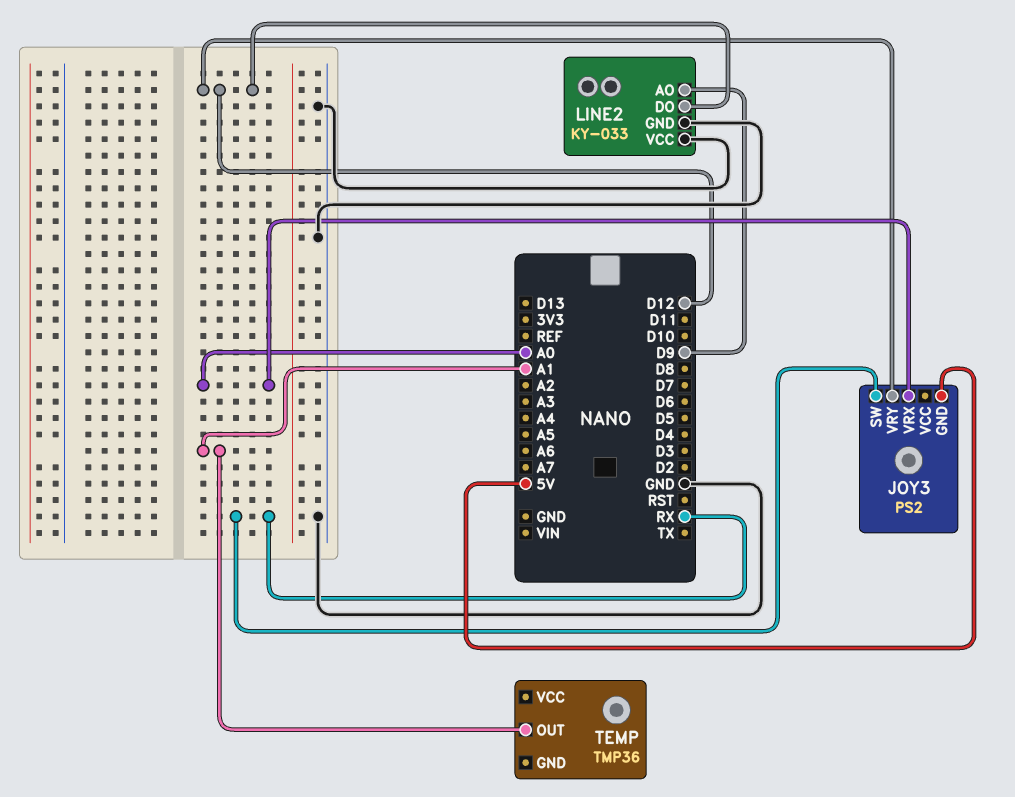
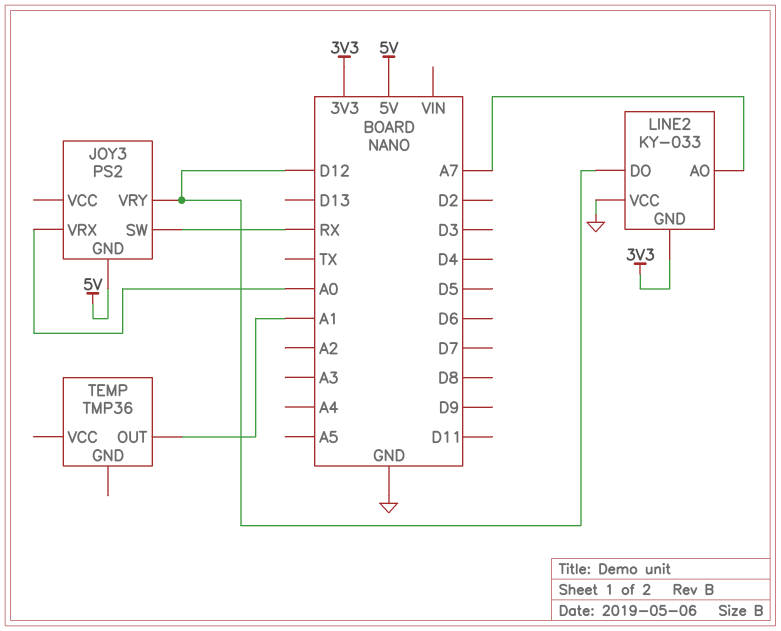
LINE2 pin AO: D9 -> A7
LINE2 pin GND: GND -> 3V3

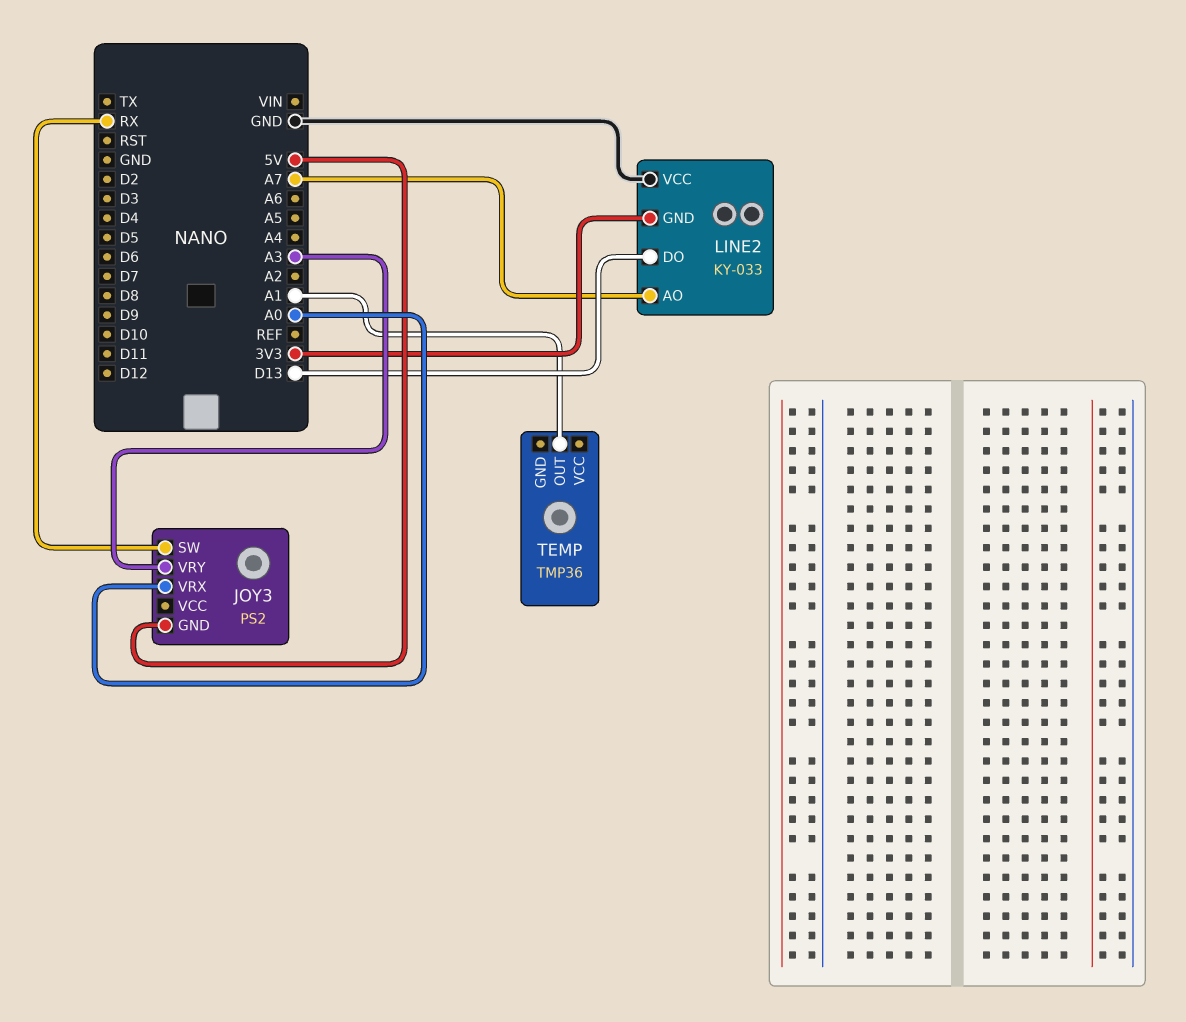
JOY3 pin VRY: D12 -> A3
LINE2 pin DO: D12 -> D13

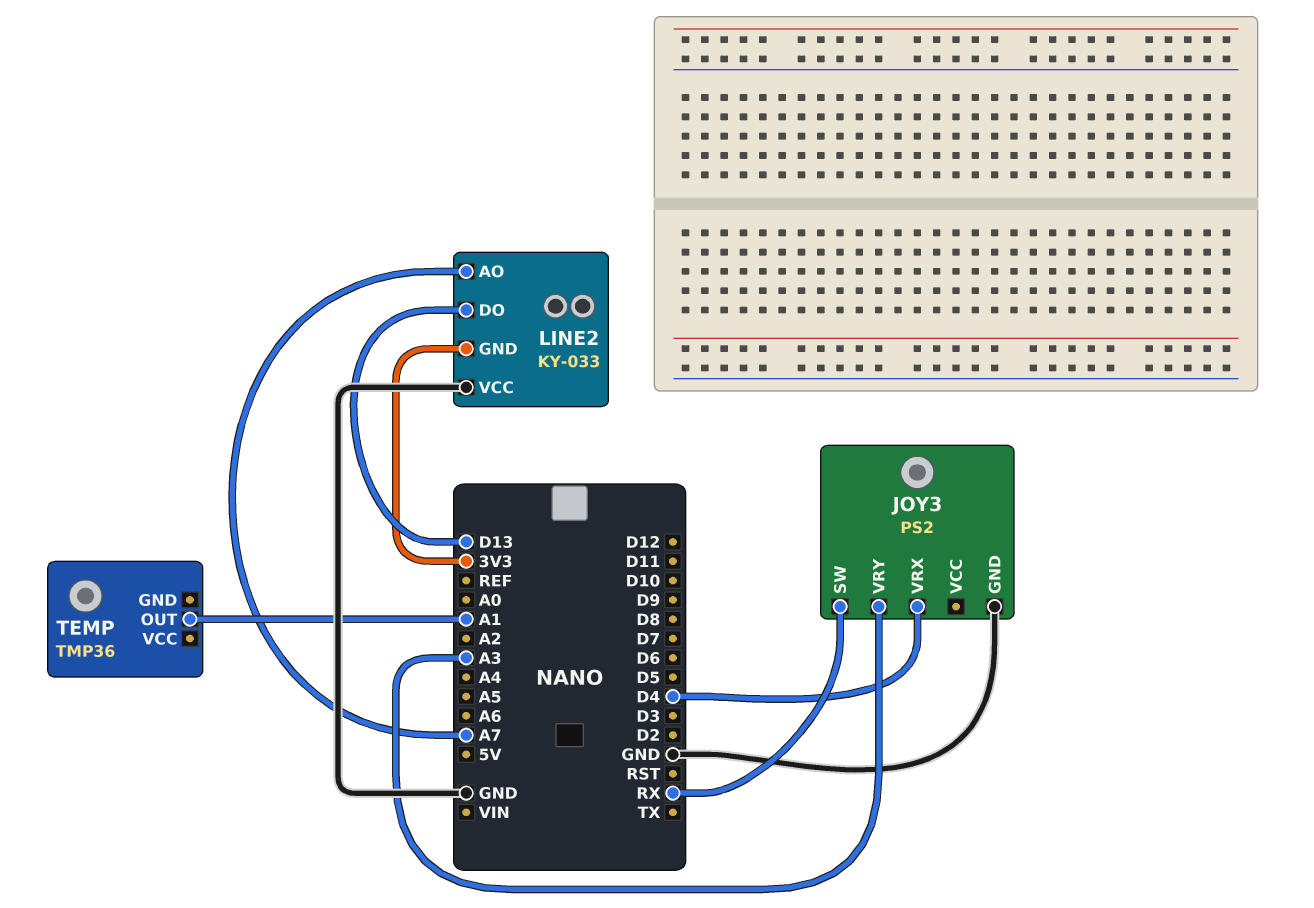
JOY3 pin GND: 5V -> GND
JOY3 pin VRX: A0 -> D4

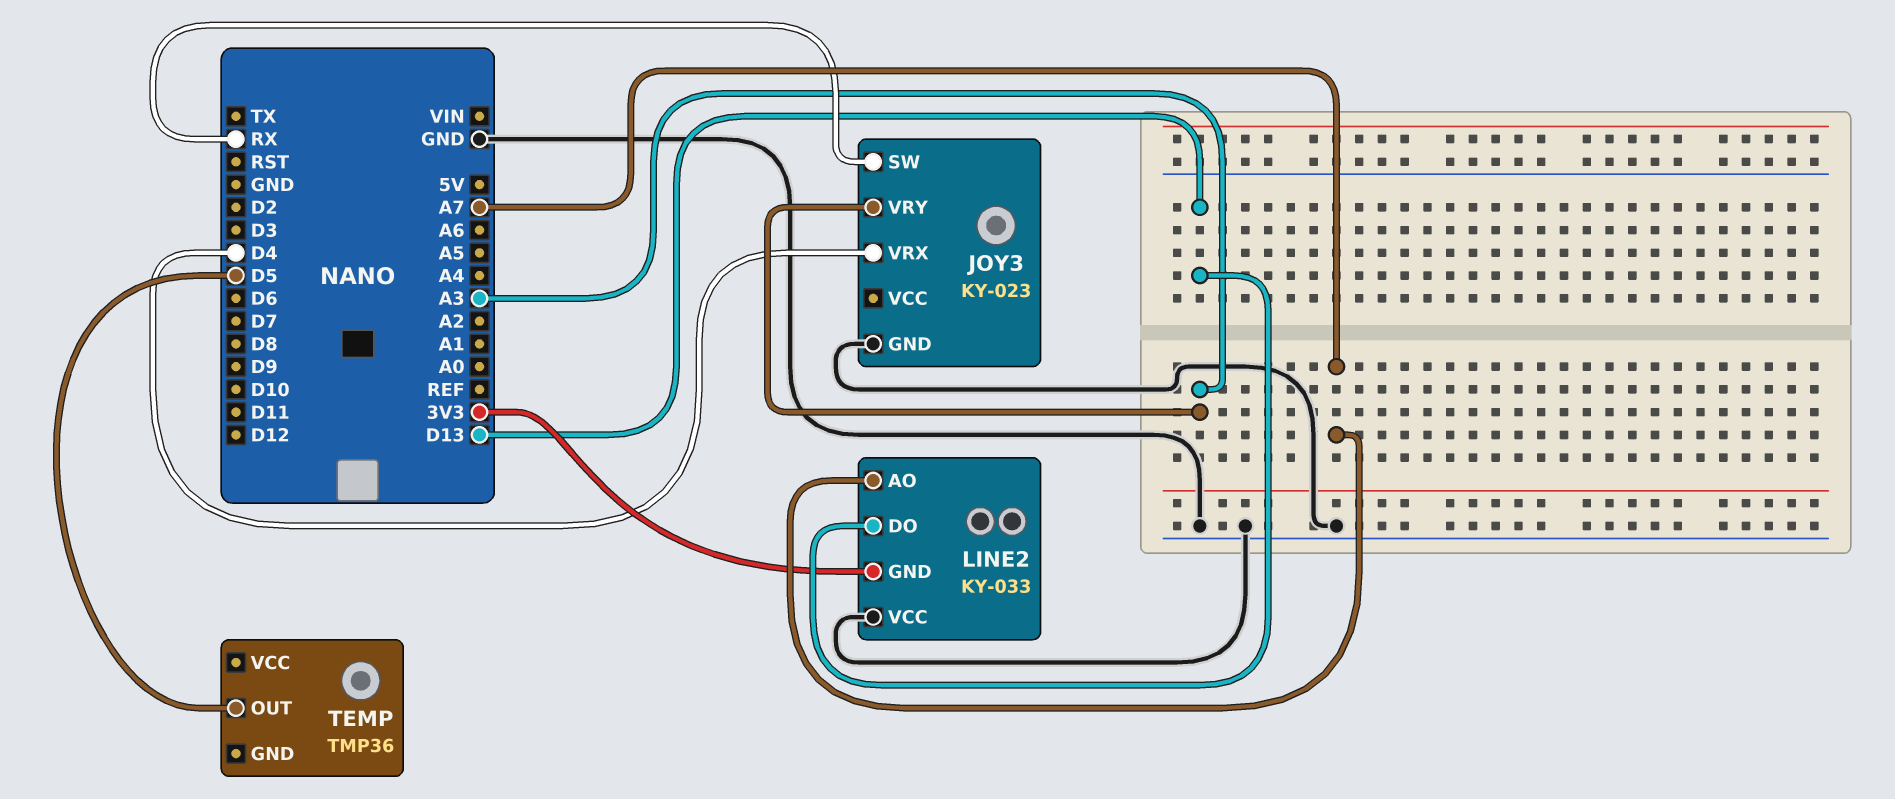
JOY3: PS2 -> KY-023
TEMP pin OUT: A1 -> D5

